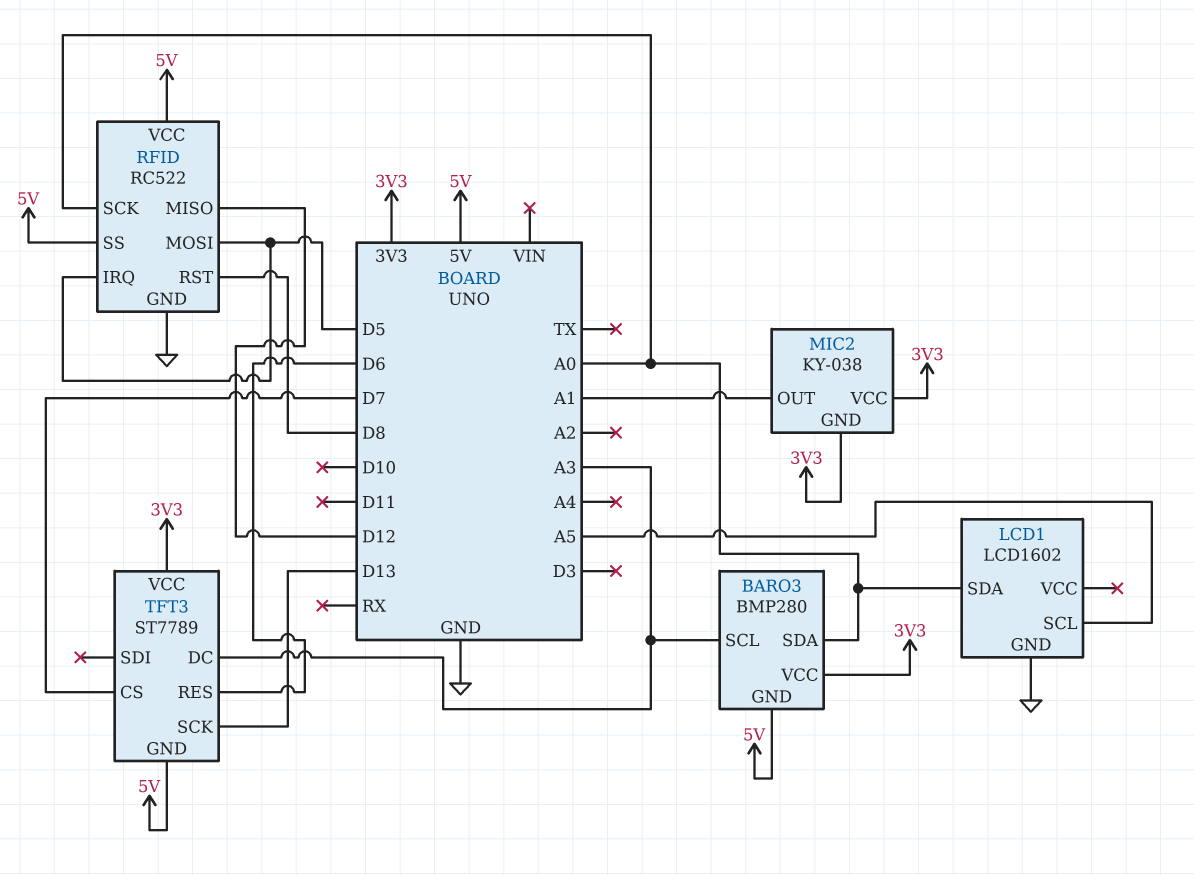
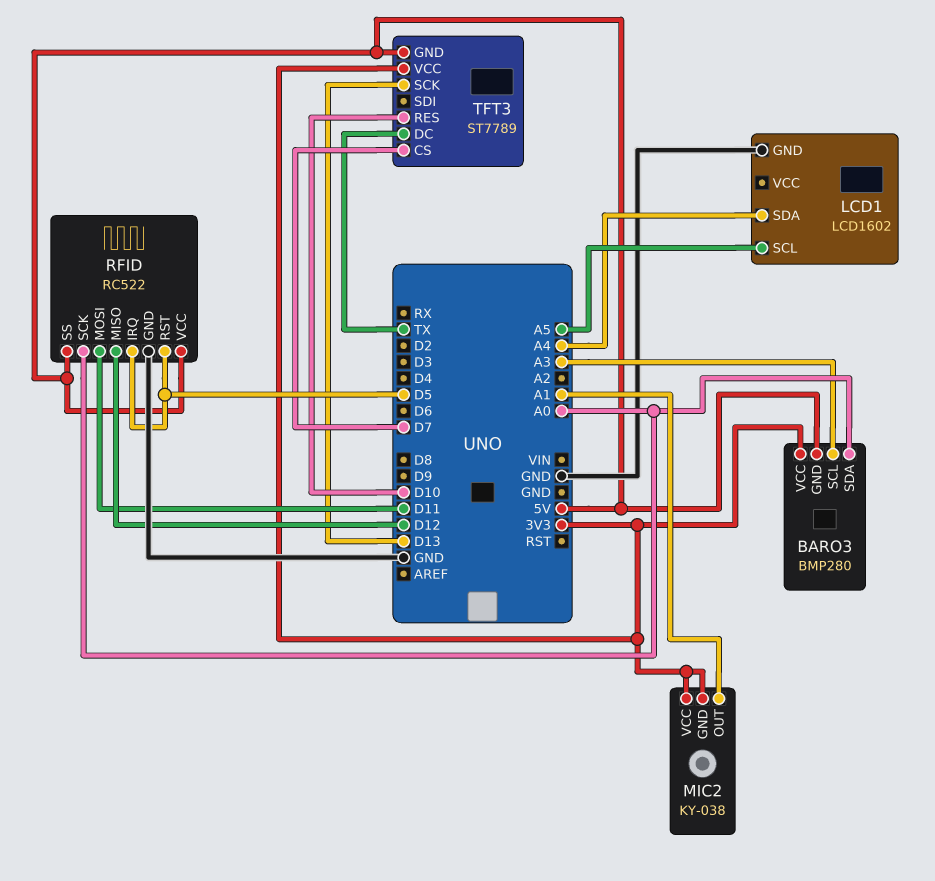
LCD1 pin SDA: A0 -> A4
RFID pin MOSI: D5 -> D11
RFID pin RST: D8 -> D5
TFT3 pin DC: A3 -> TX
TFT3 pin RES: D6 -> D10

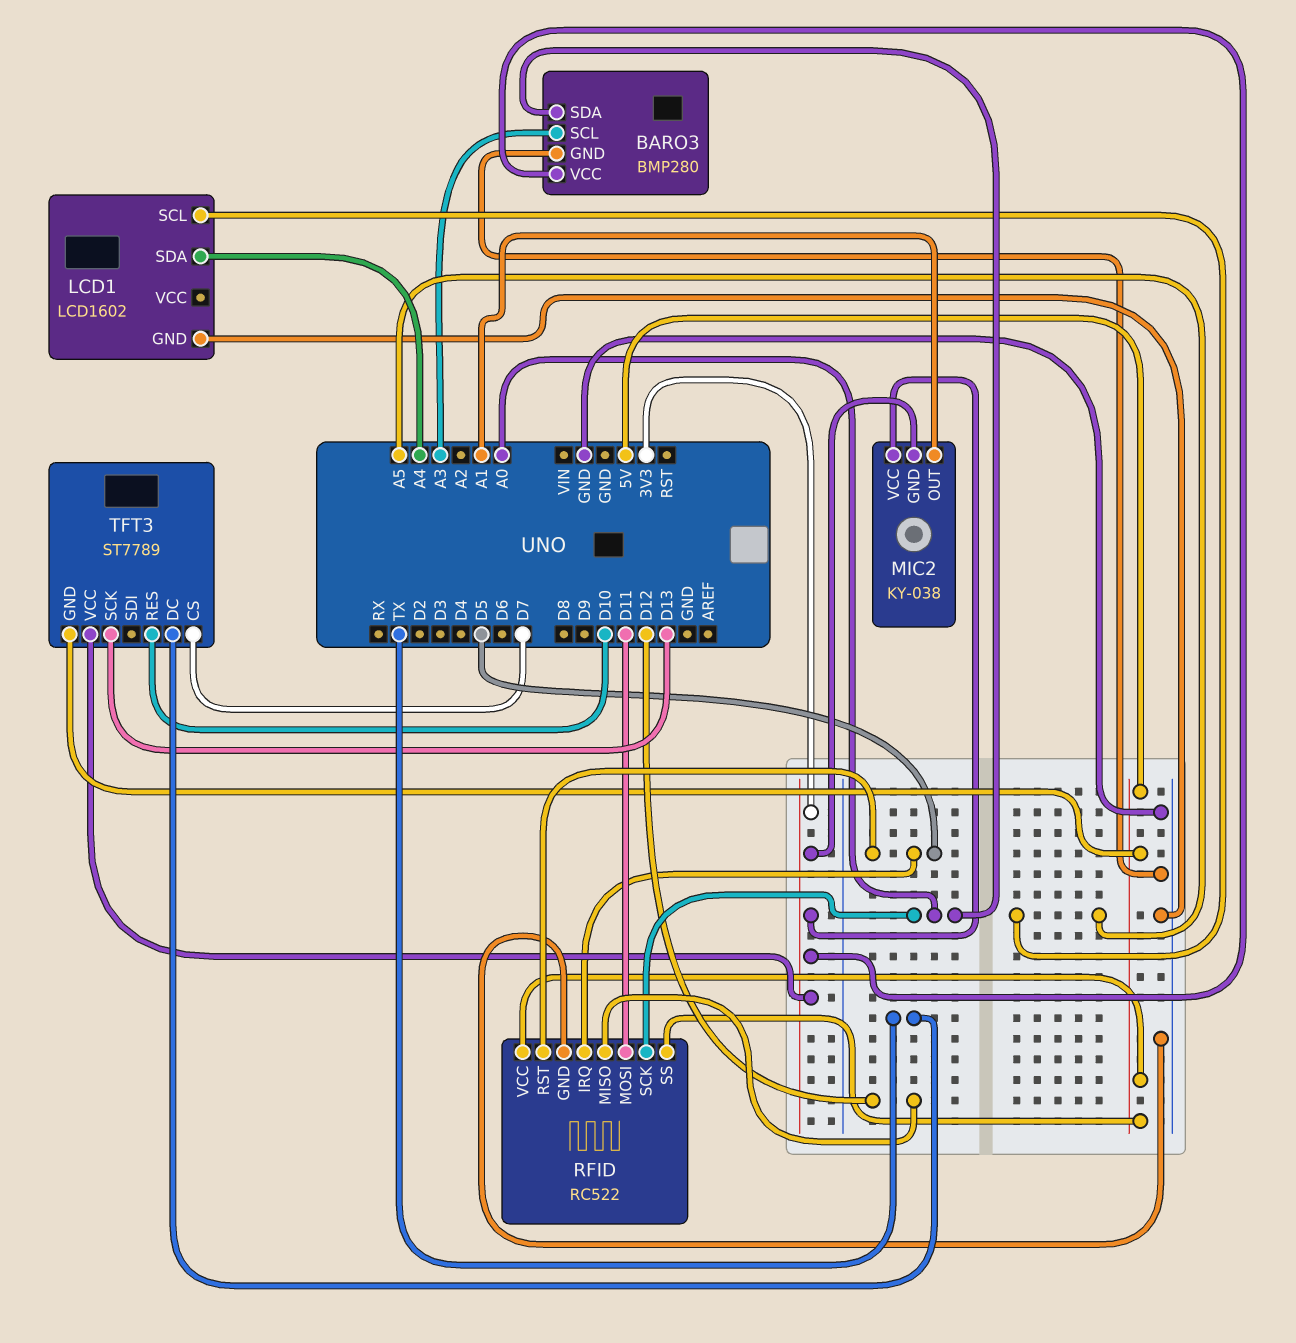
BARO3 pin GND: 5V -> GND

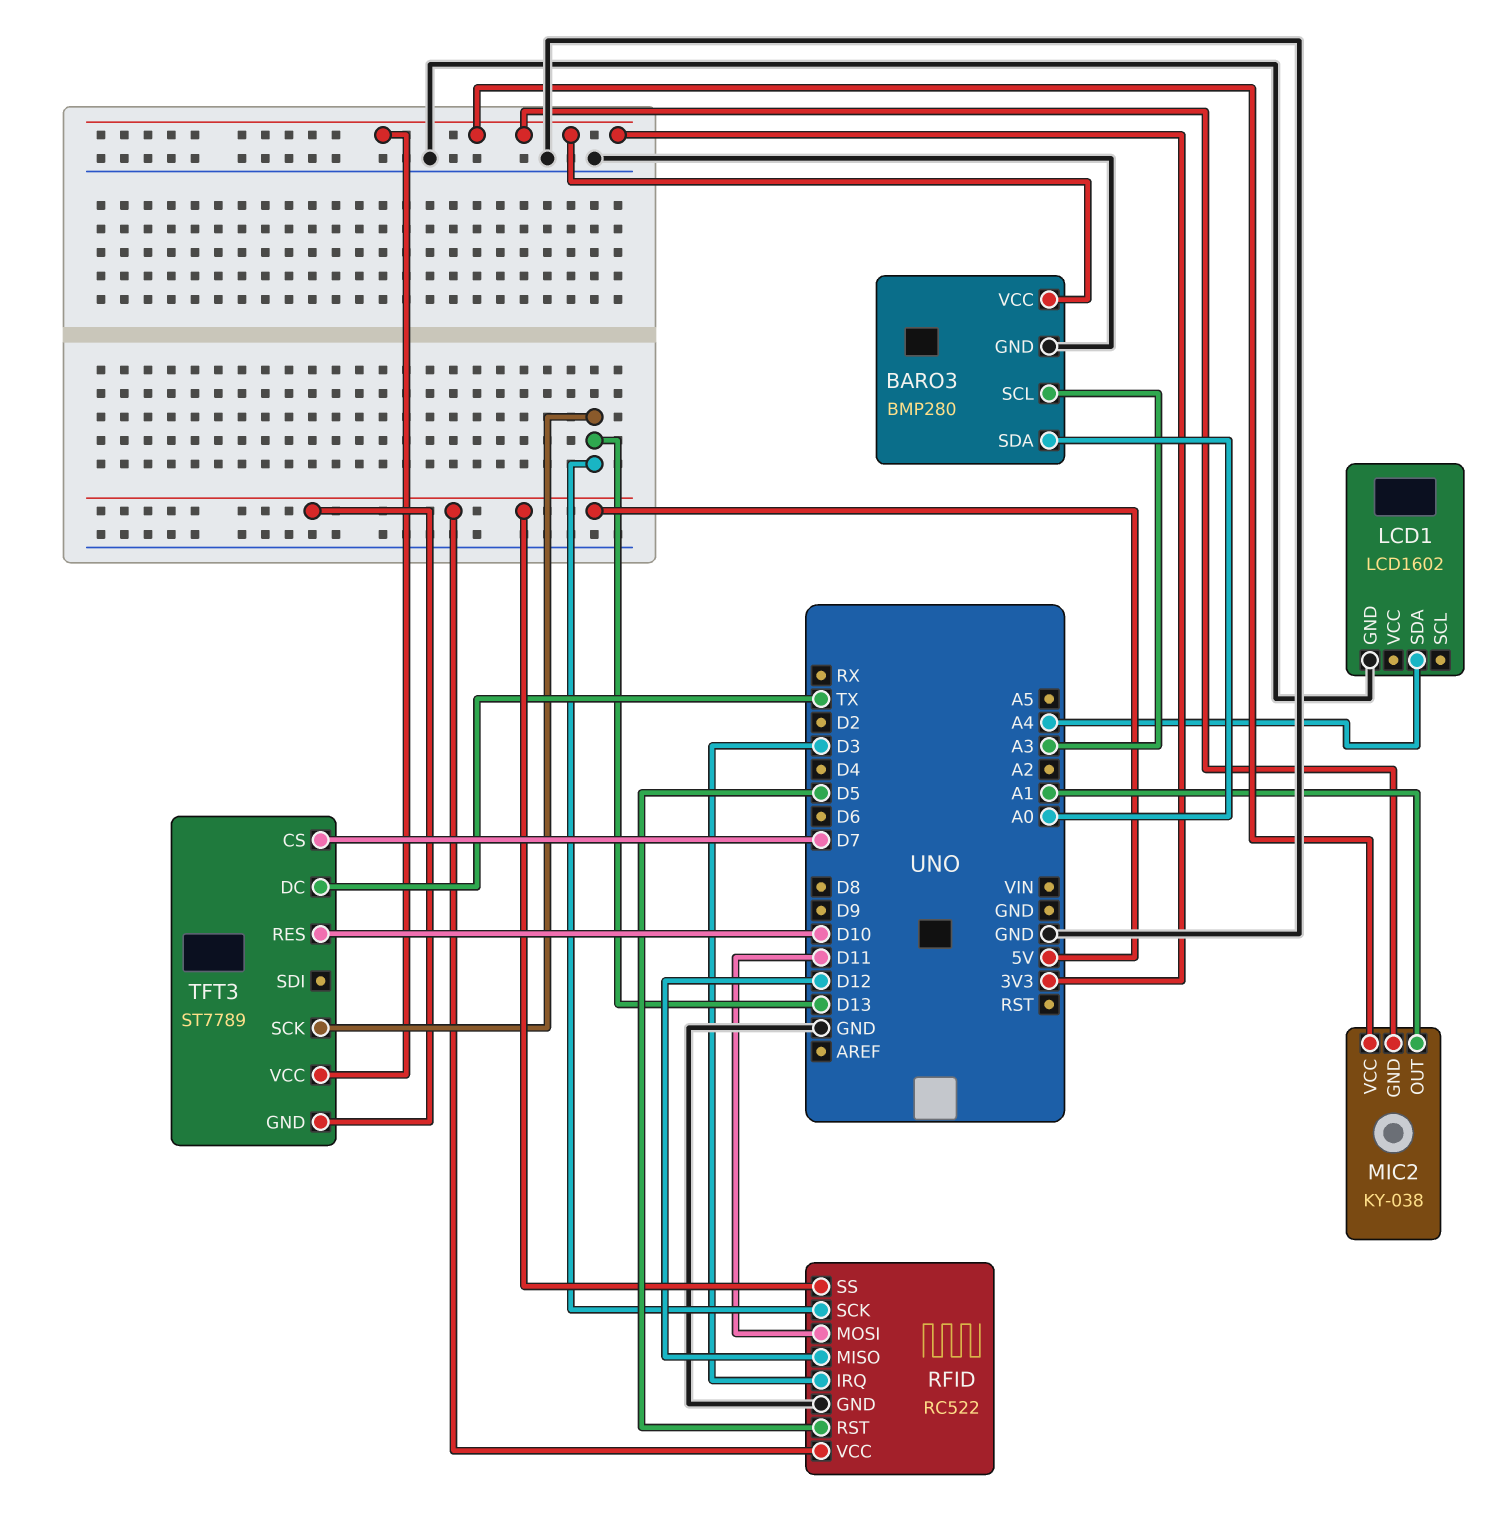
LCD1 pin SCL: A5 -> none
RFID pin IRQ: D5 -> D3
RFID pin SCK: A0 -> D13

